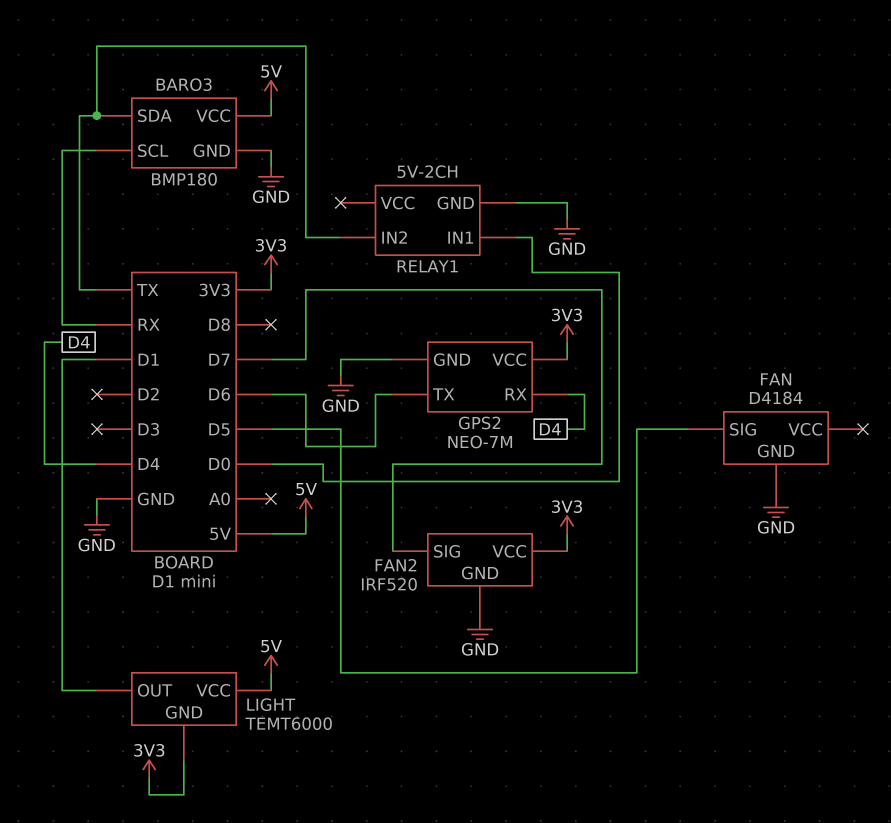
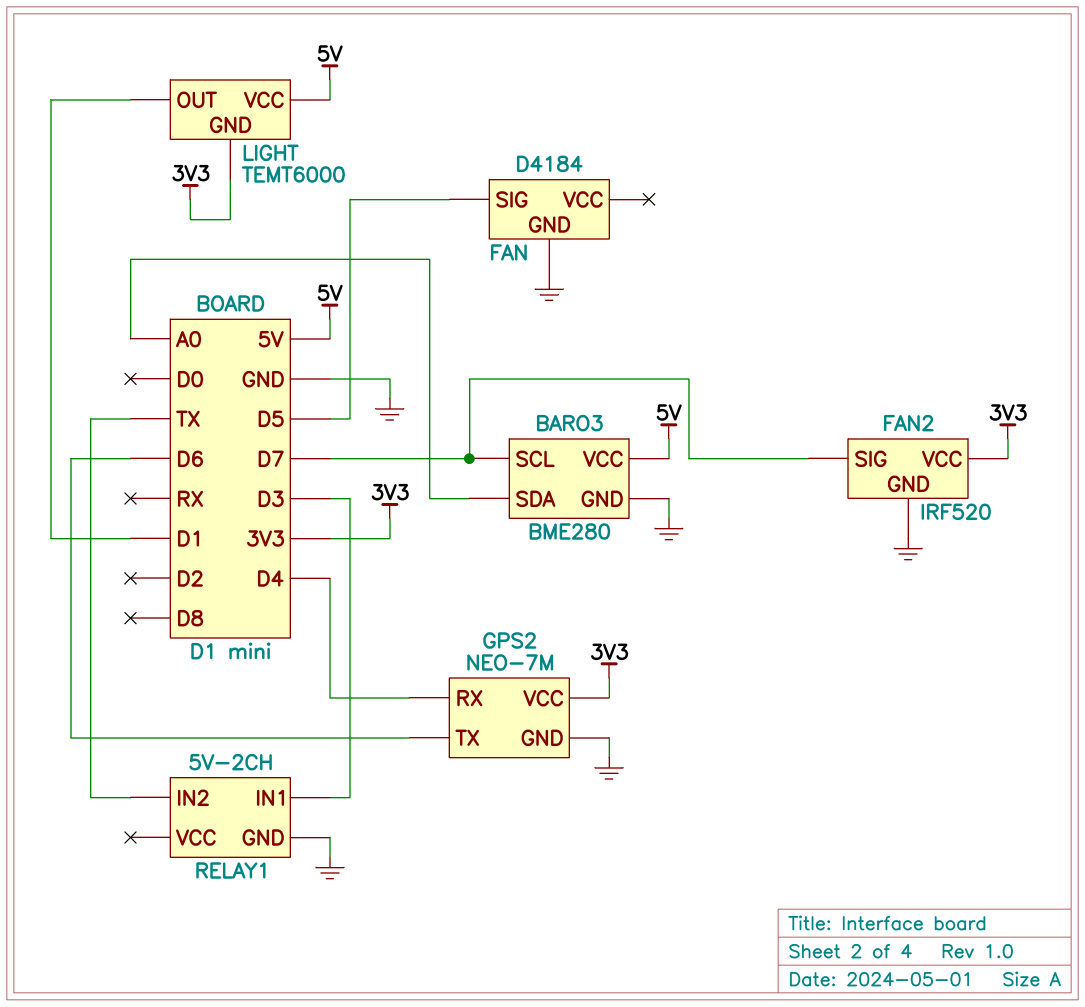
BARO3: BMP180 -> BME280
BARO3 pin SCL: RX -> D7
BARO3 pin SDA: TX -> A0
RELAY1 pin IN1: D0 -> D3

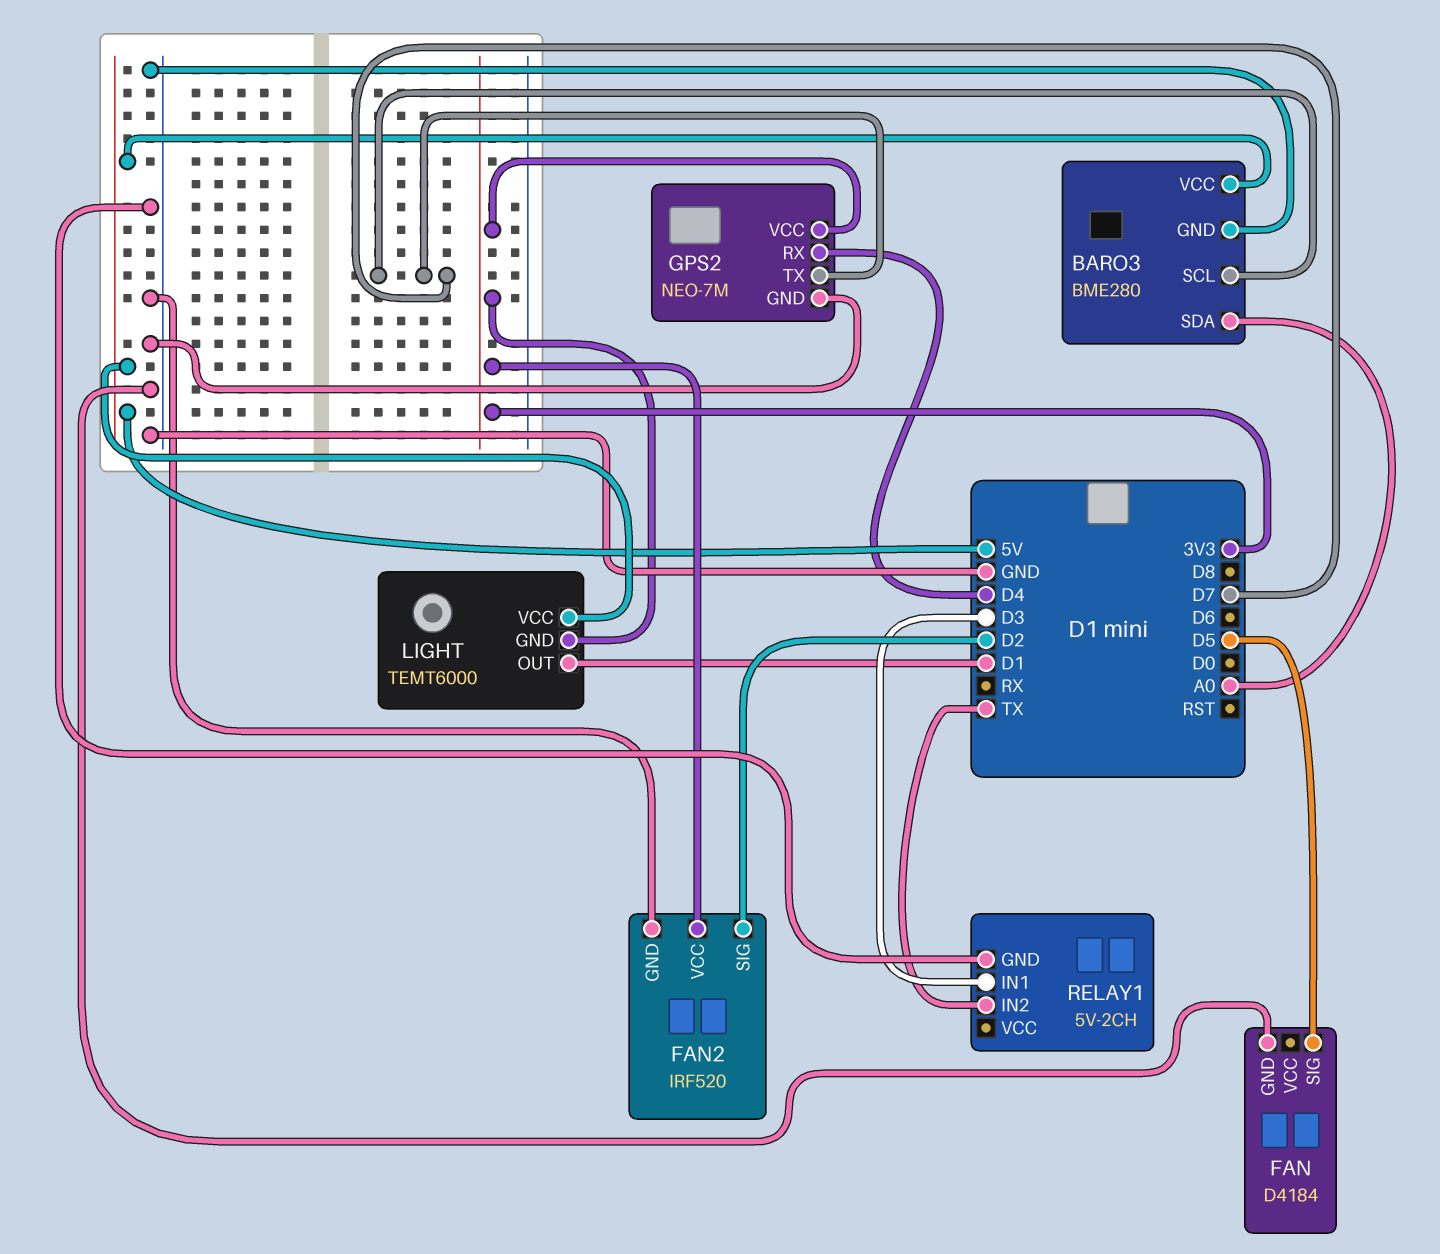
FAN2 pin SIG: D7 -> D2
GPS2 pin TX: D6 -> D7

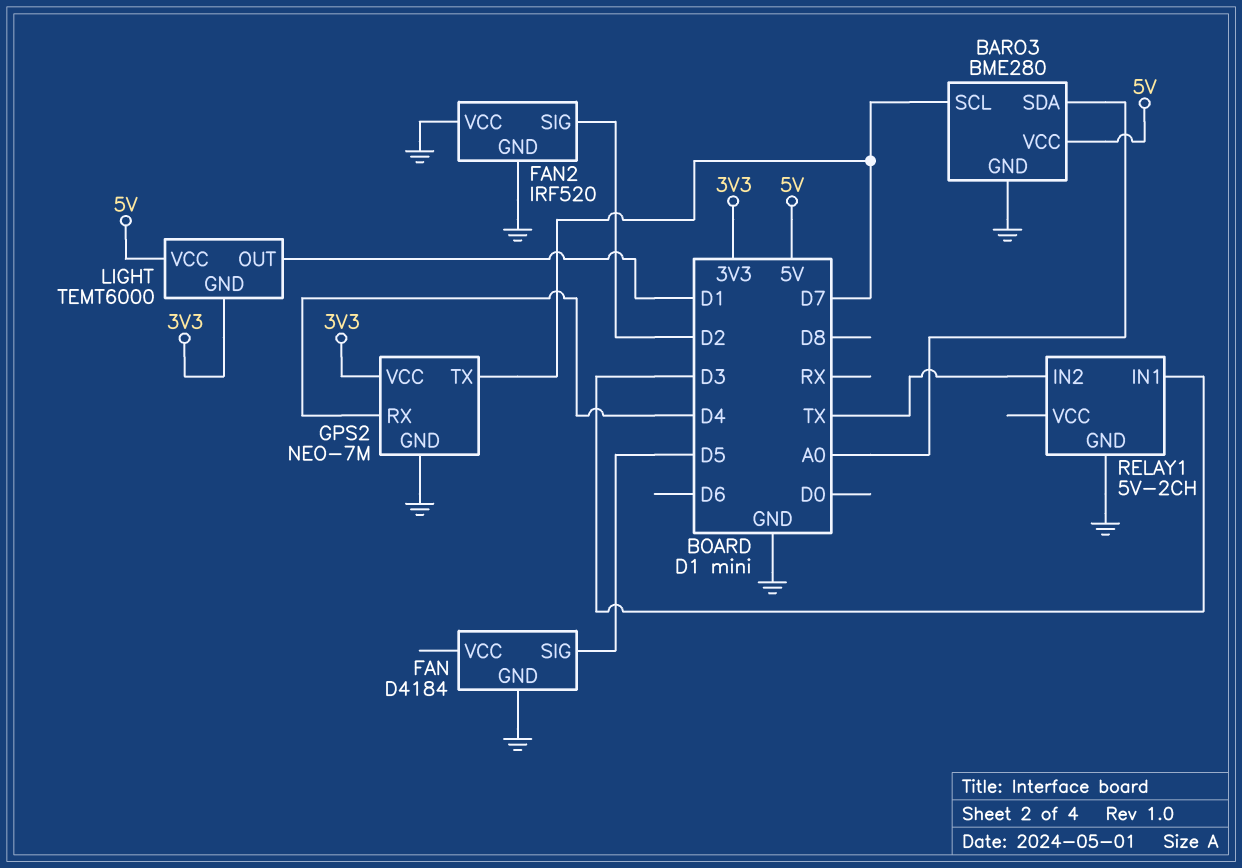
FAN2 pin VCC: 3V3 -> GND

